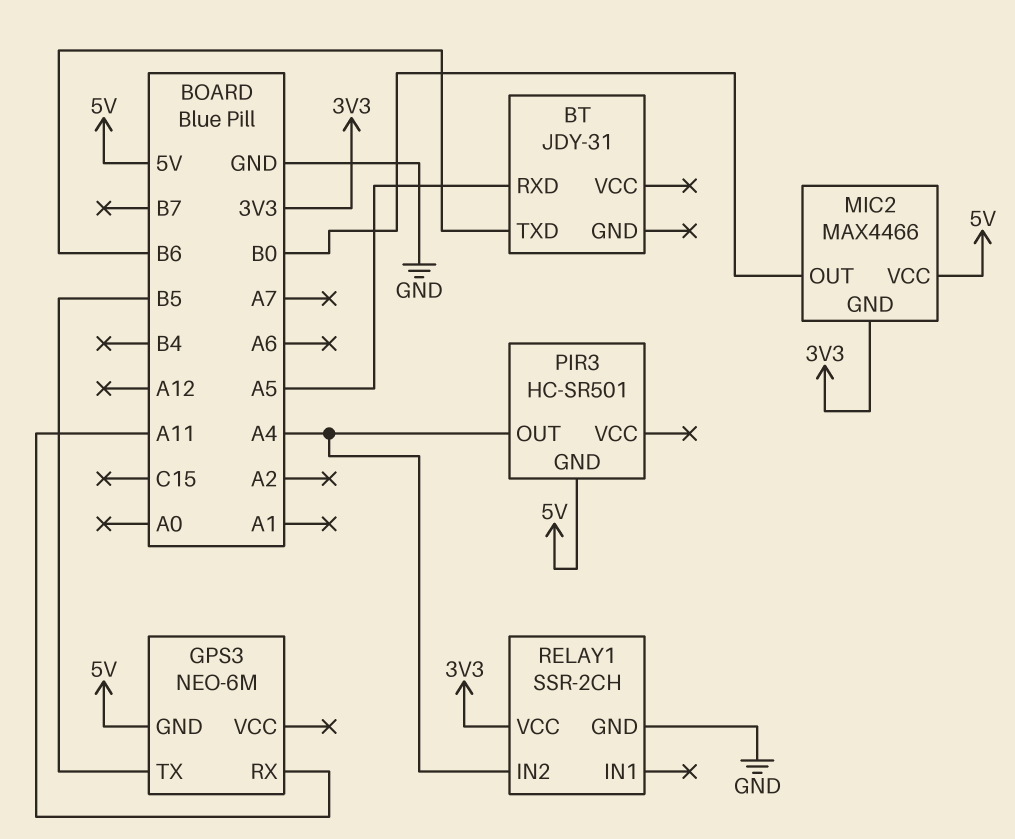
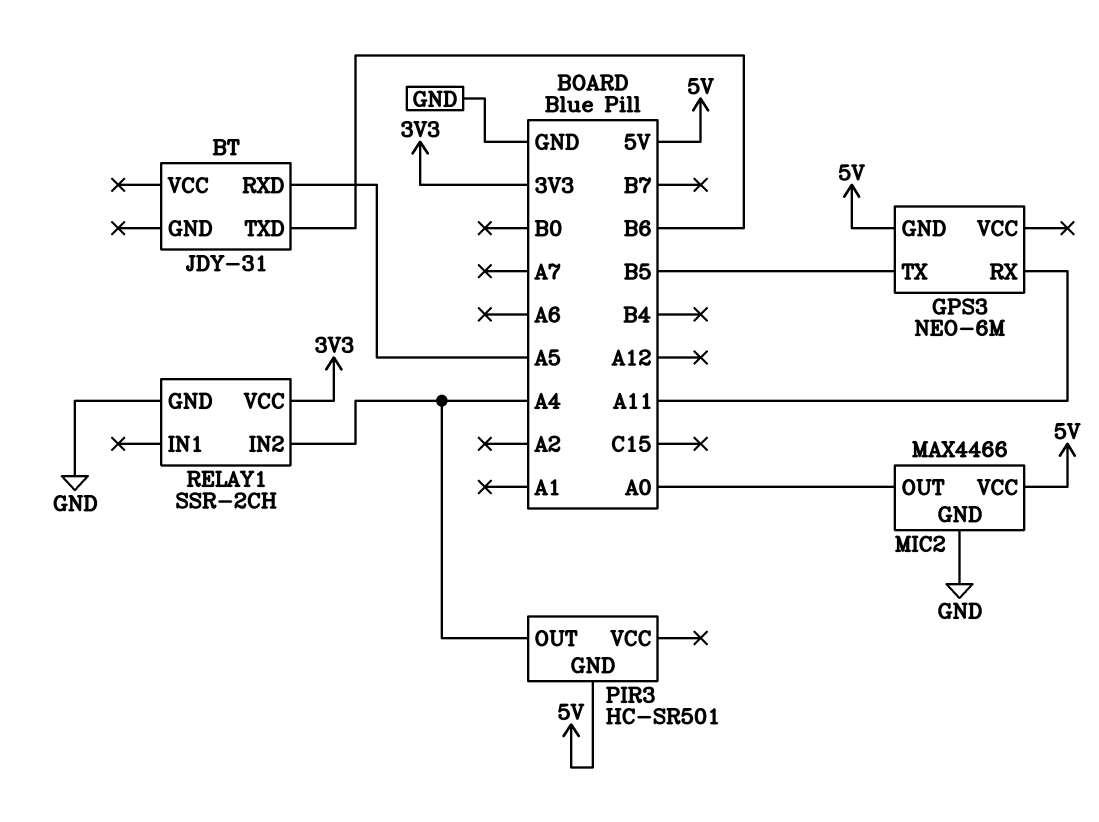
MIC2 pin GND: 3V3 -> GND
MIC2 pin OUT: B0 -> A0

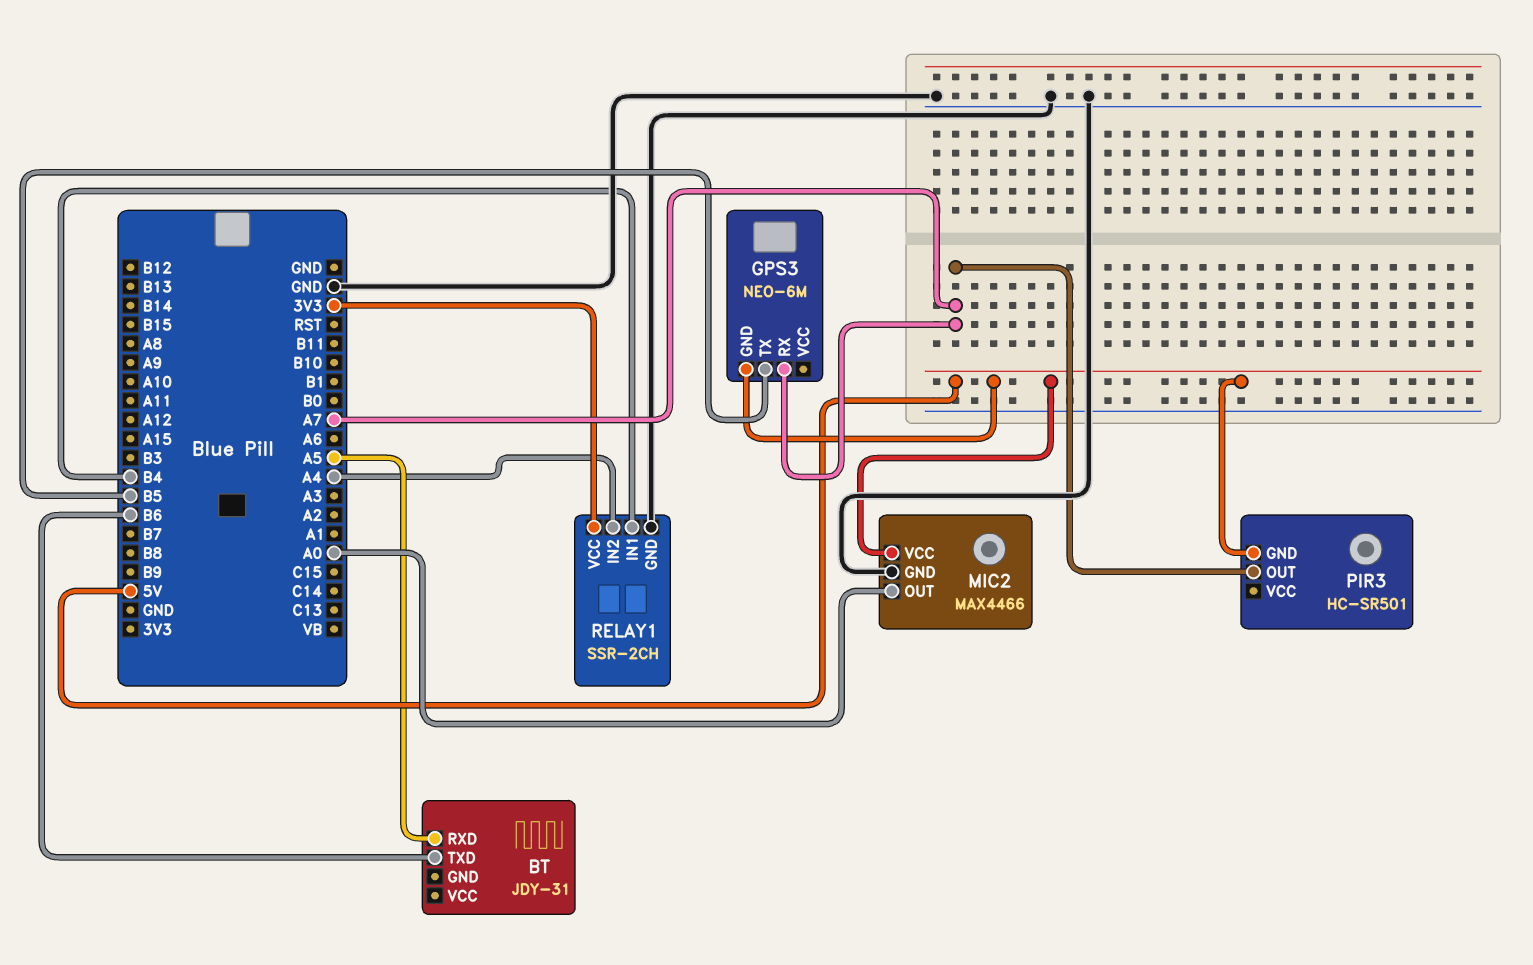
GPS3 pin RX: A11 -> A7
PIR3 pin OUT: A4 -> A7
RELAY1 pin IN1: none -> B4

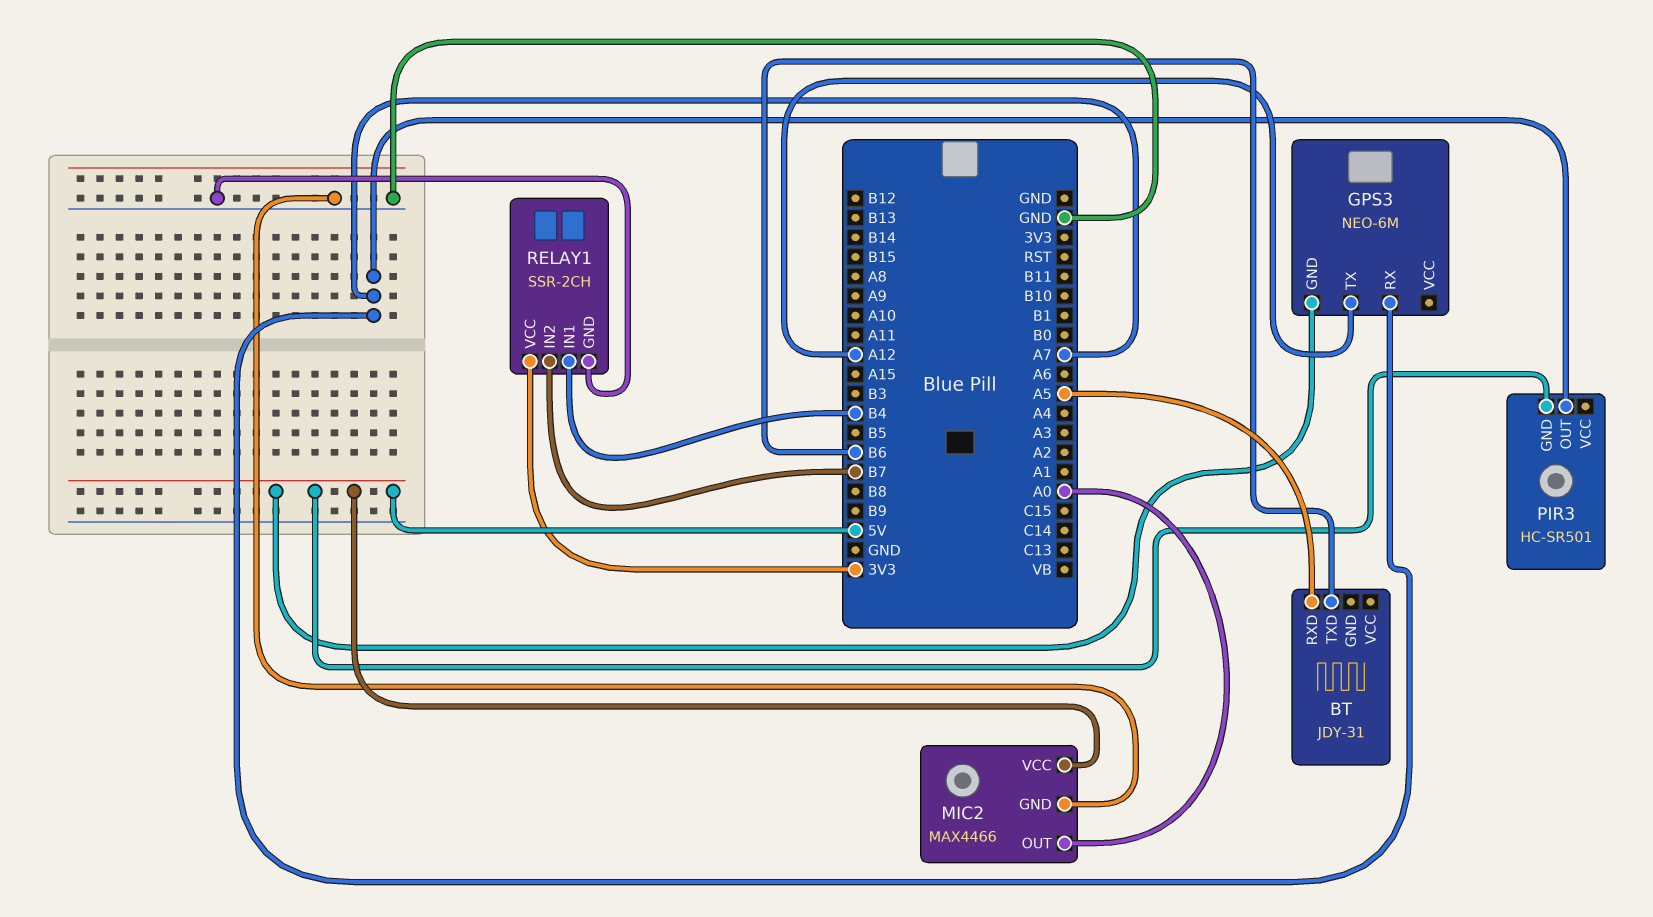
GPS3 pin TX: B5 -> A12
RELAY1 pin IN2: A4 -> B7

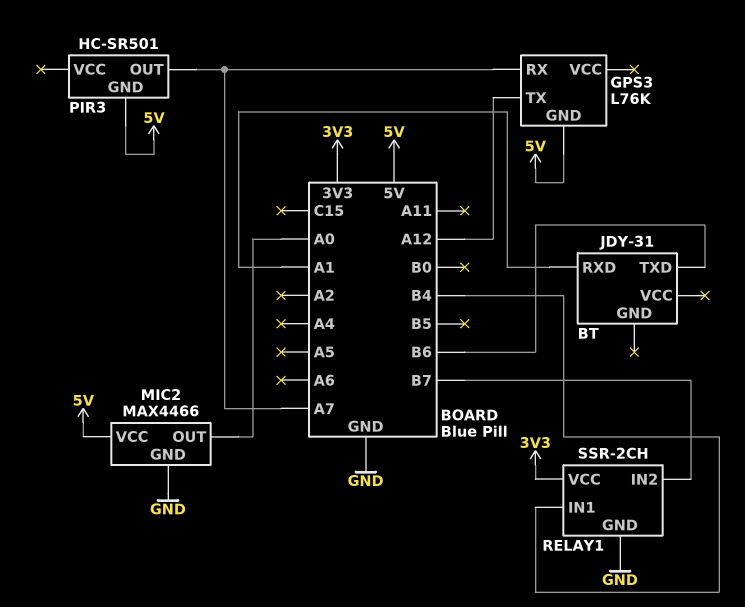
BT pin RXD: A5 -> A1
GPS3: NEO-6M -> L76K

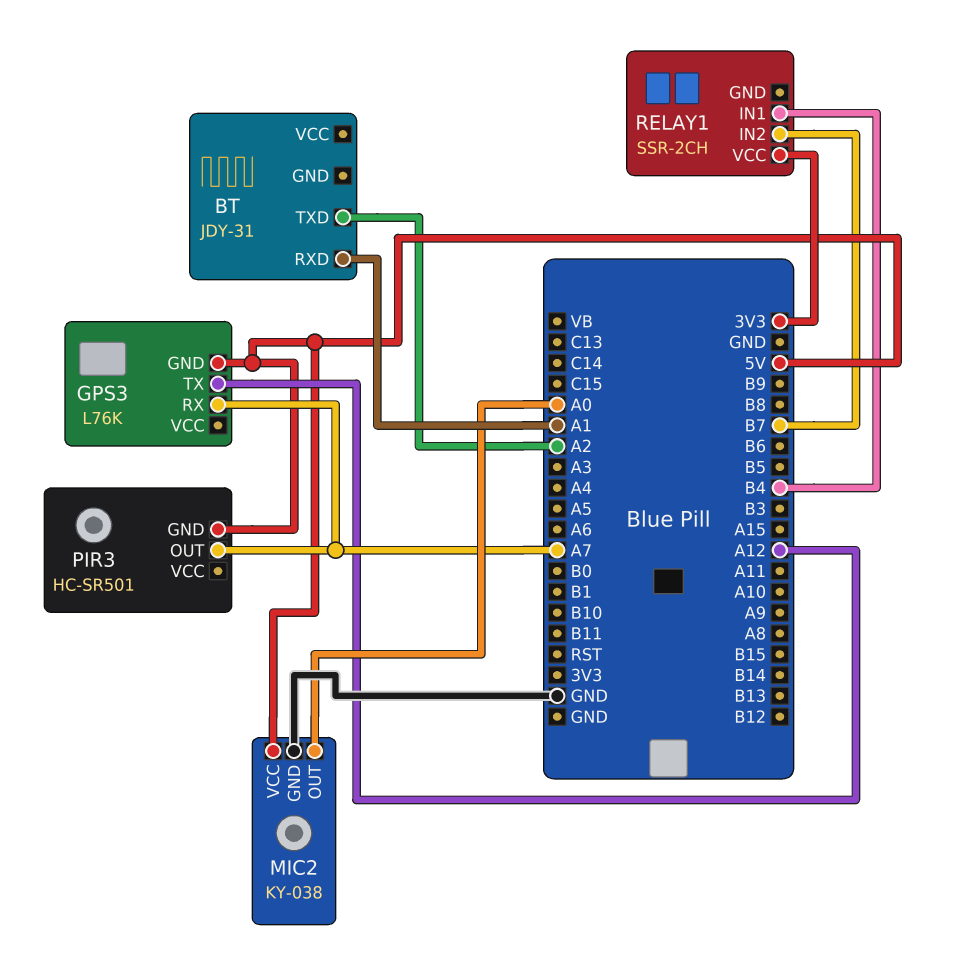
BT pin TXD: B6 -> A2
MIC2: MAX4466 -> KY-038
RELAY1 pin GND: GND -> none

